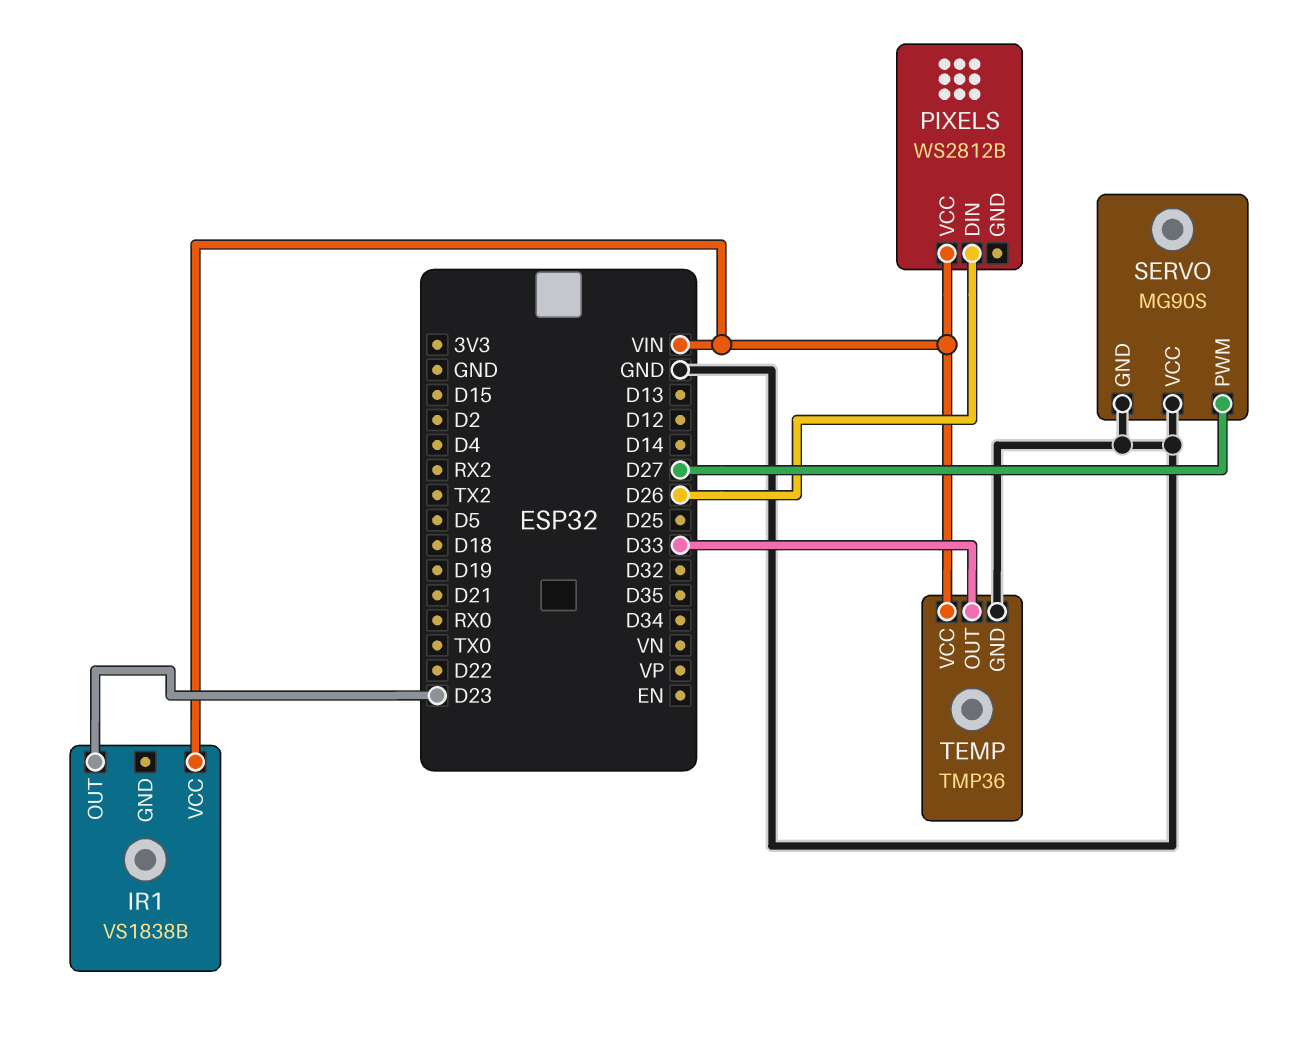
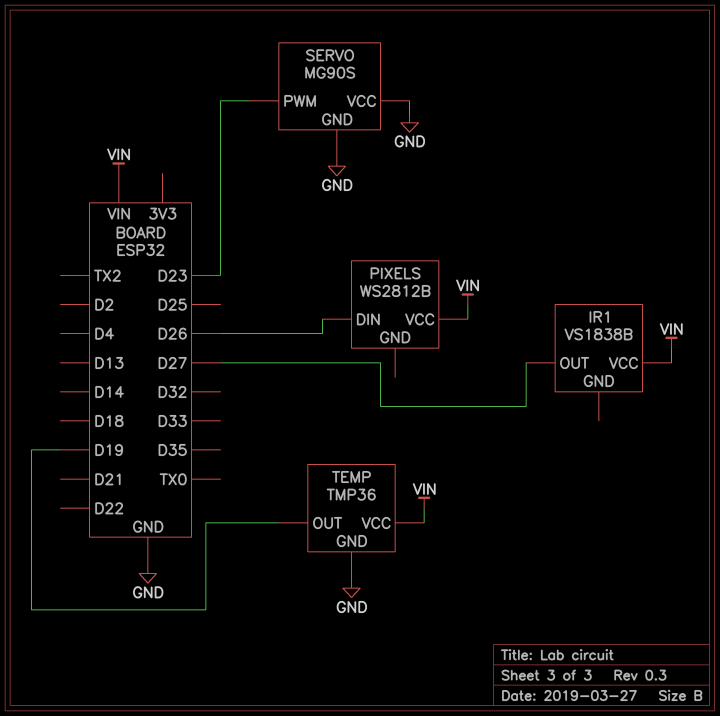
IR1 pin OUT: D23 -> D27
SERVO pin PWM: D27 -> D23
TEMP pin OUT: D33 -> D19

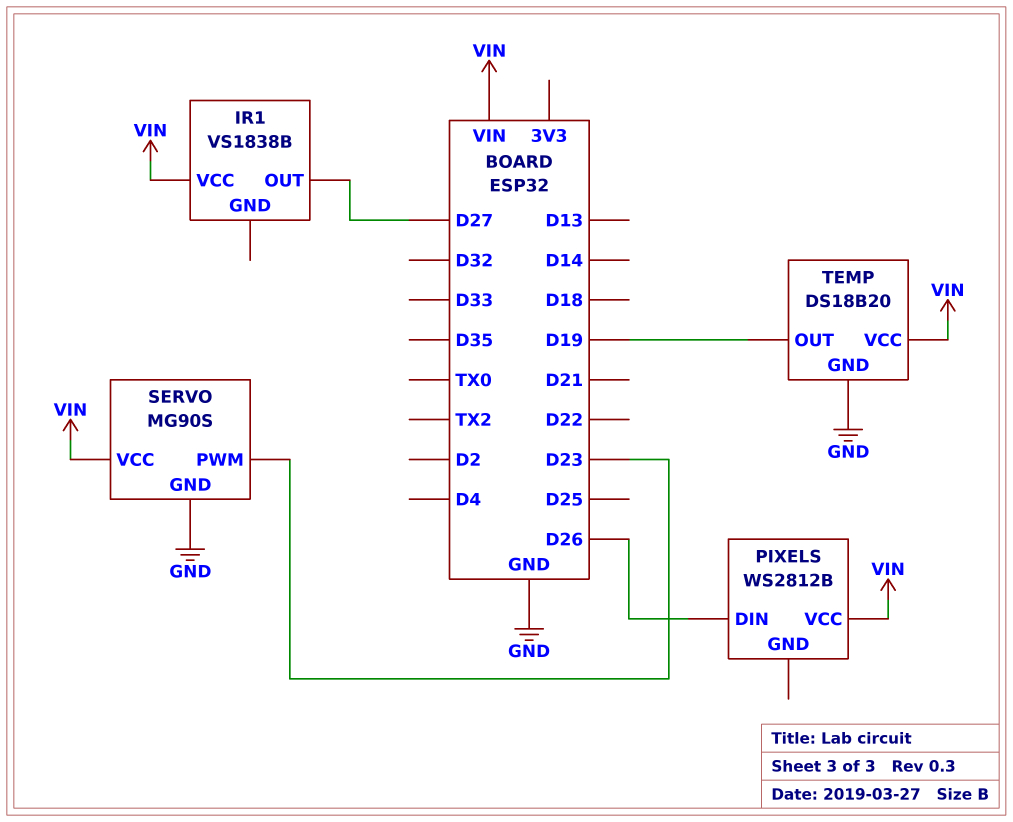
SERVO pin VCC: GND -> VIN
TEMP: TMP36 -> DS18B20

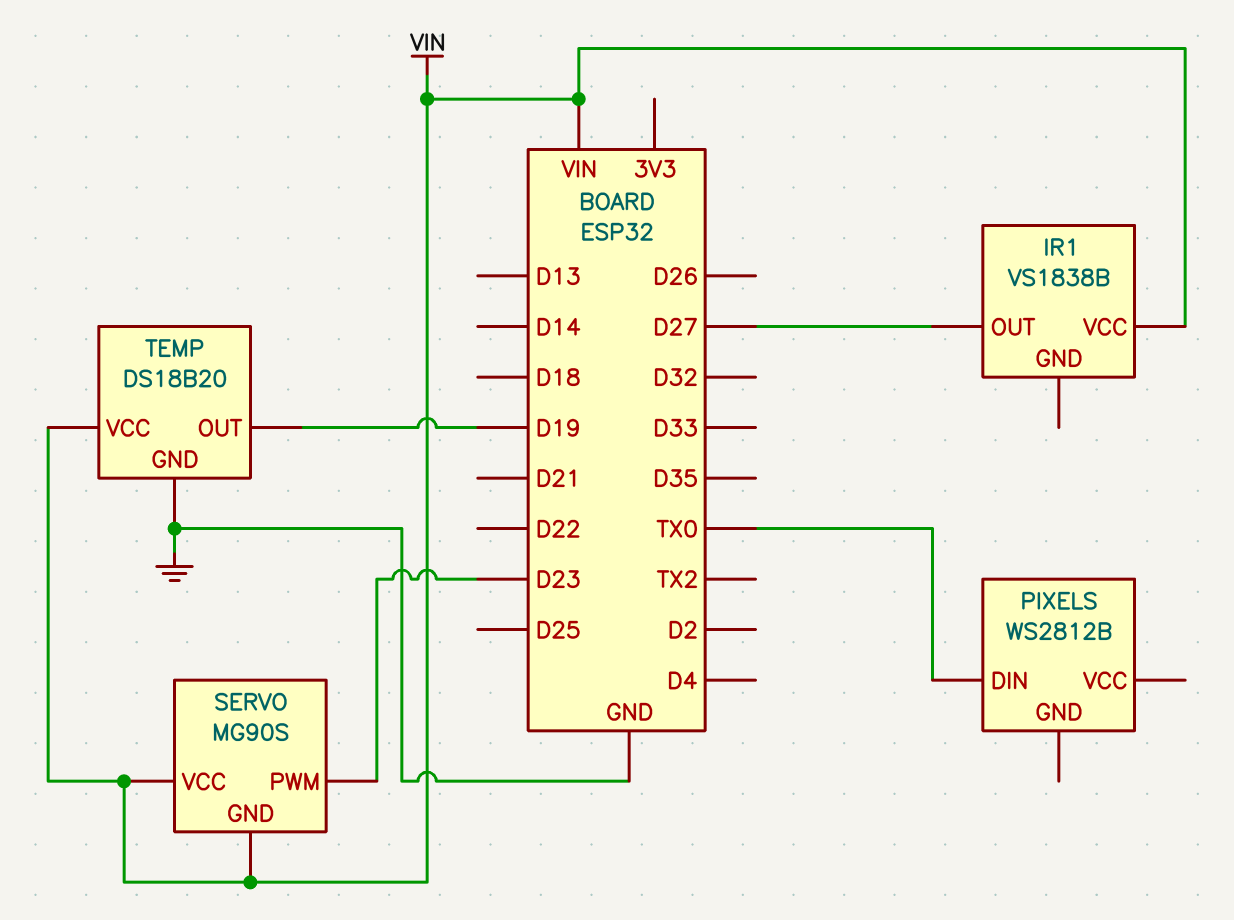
PIXELS pin DIN: D26 -> TX0
PIXELS pin VCC: VIN -> none
SERVO pin GND: GND -> VIN

